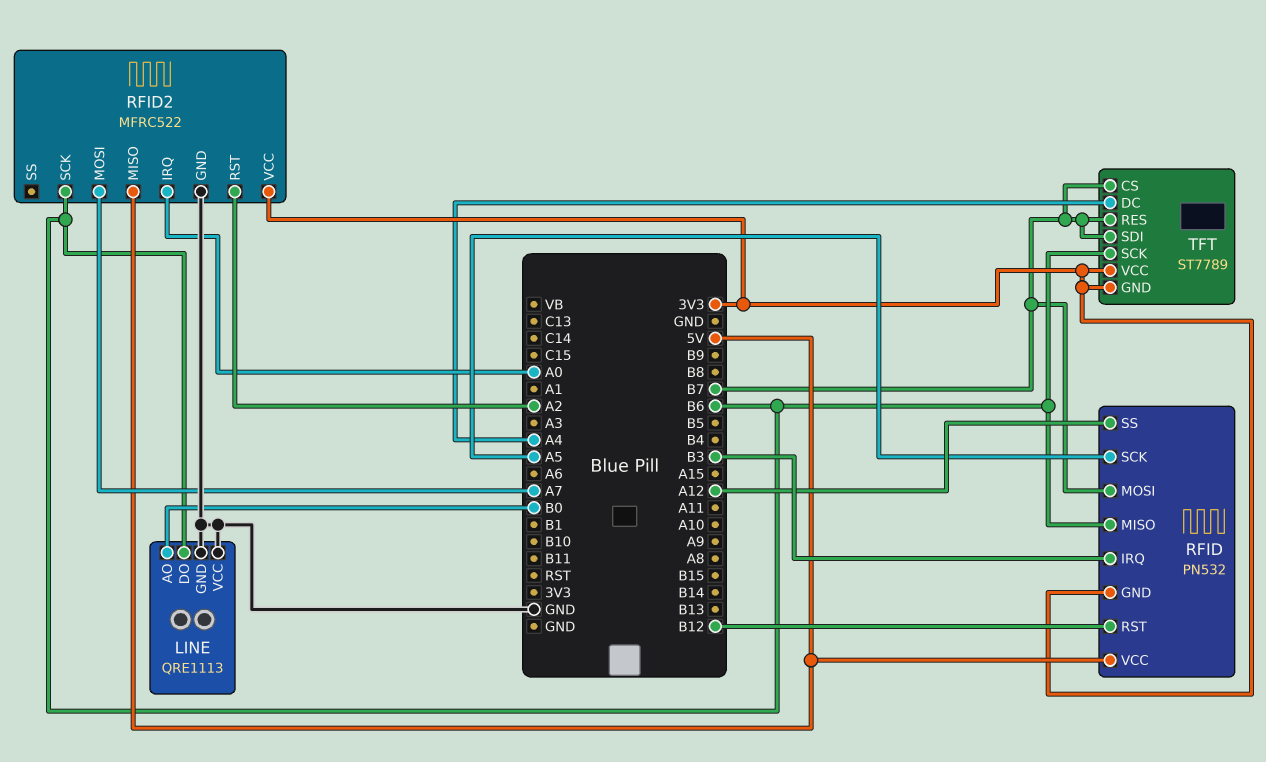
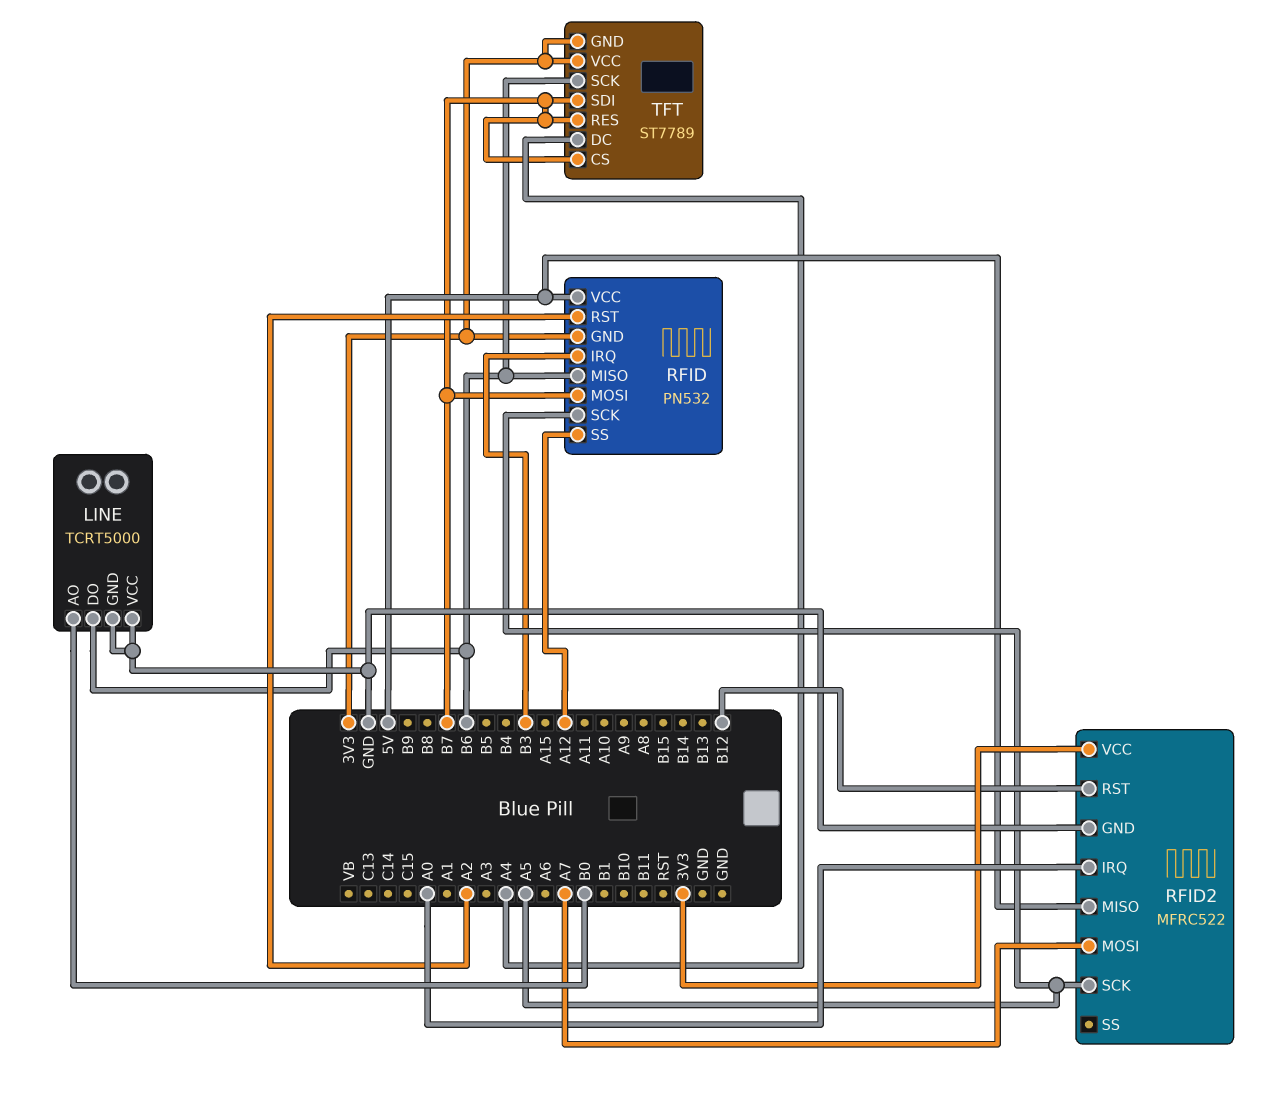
LINE: QRE1113 -> TCRT5000
RFID pin RST: B12 -> A2
RFID2 pin RST: A2 -> B12
RFID2 pin SCK: B6 -> A5

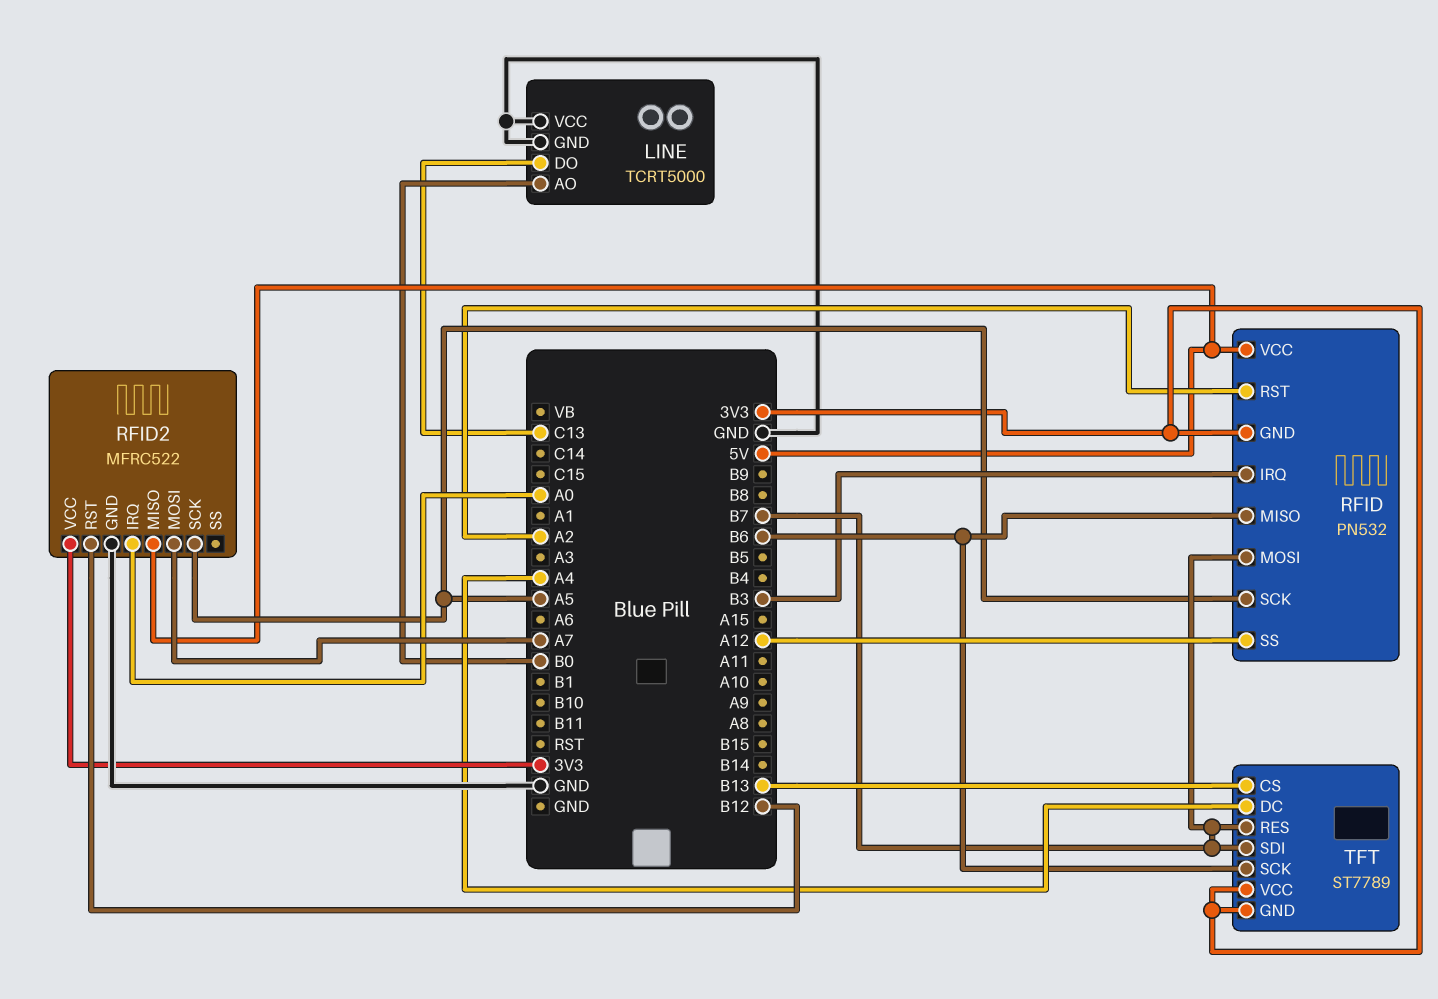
LINE pin DO: B6 -> C13
TFT pin CS: B7 -> B13

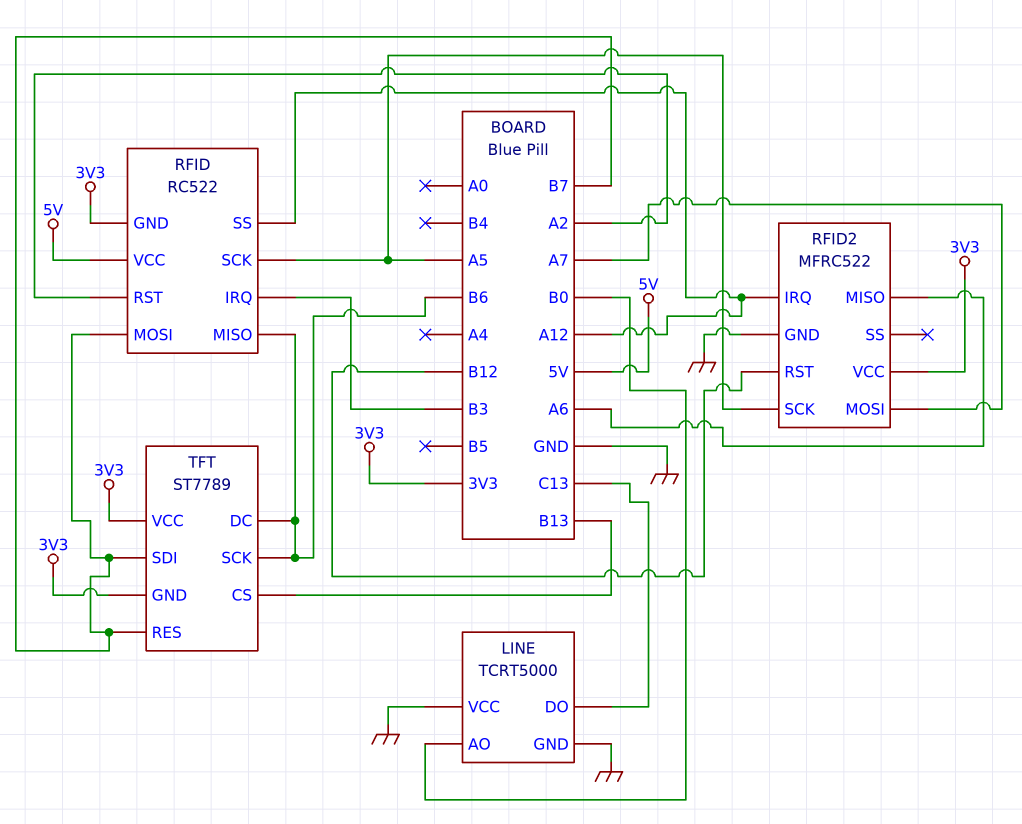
RFID: PN532 -> RC522
RFID2 pin IRQ: A0 -> A12
RFID2 pin MISO: 5V -> A6
TFT pin DC: A4 -> B6

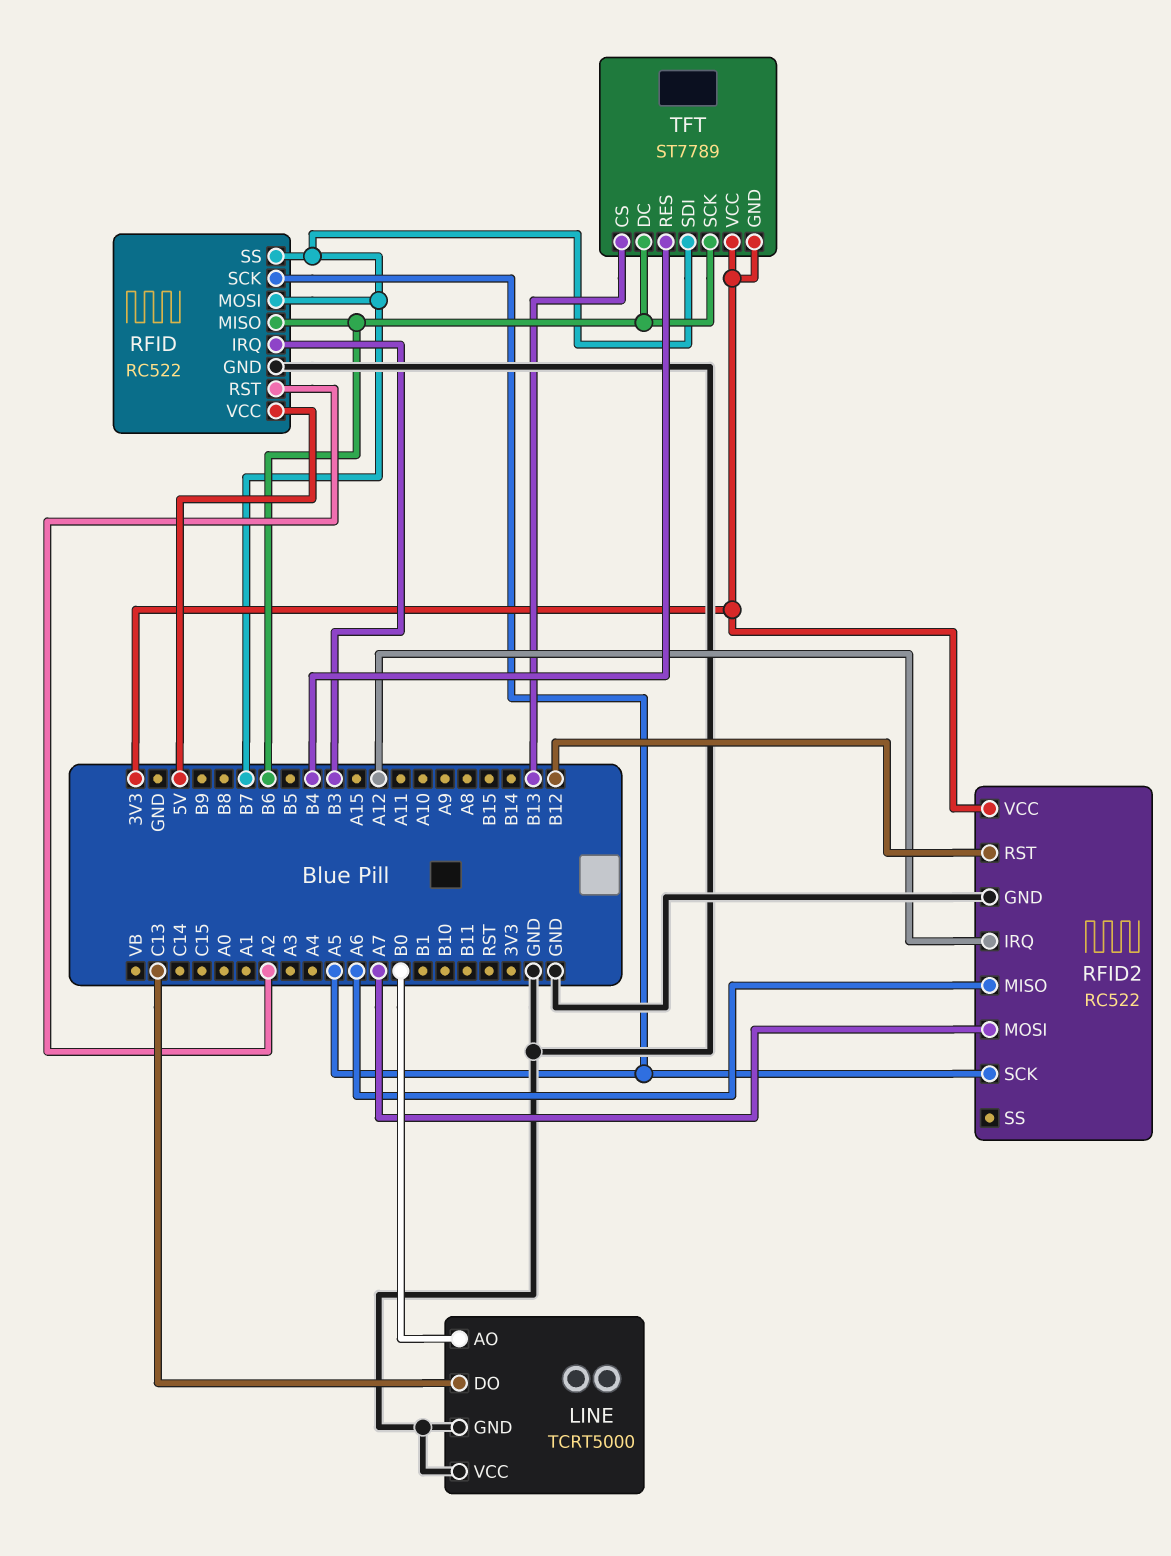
RFID pin GND: 3V3 -> GND
RFID pin SS: A12 -> B7
RFID2: MFRC522 -> RC522
TFT pin RES: B7 -> B4

